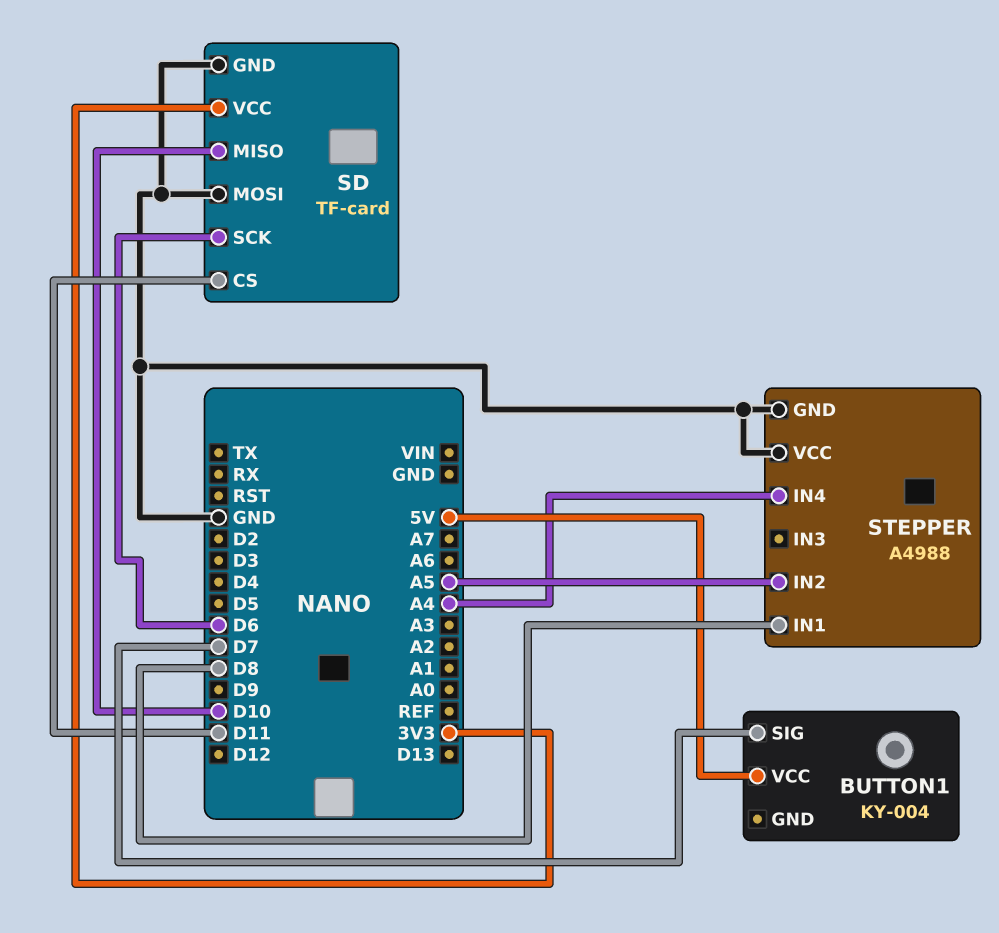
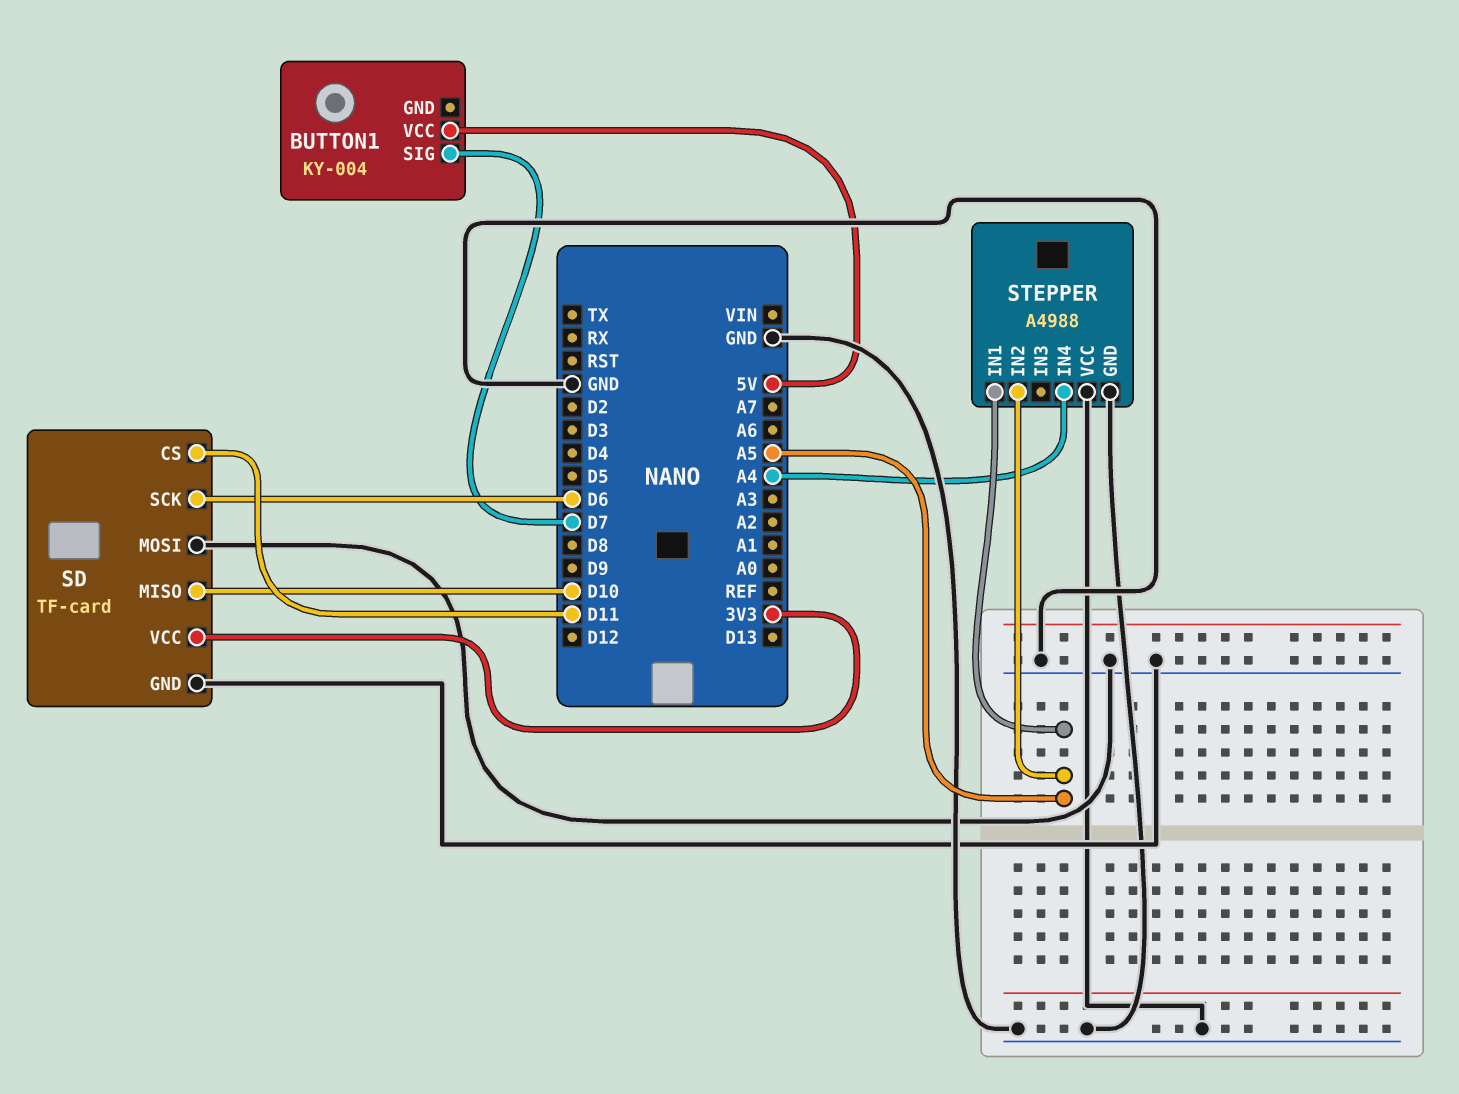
STEPPER pin IN1: D8 -> A5

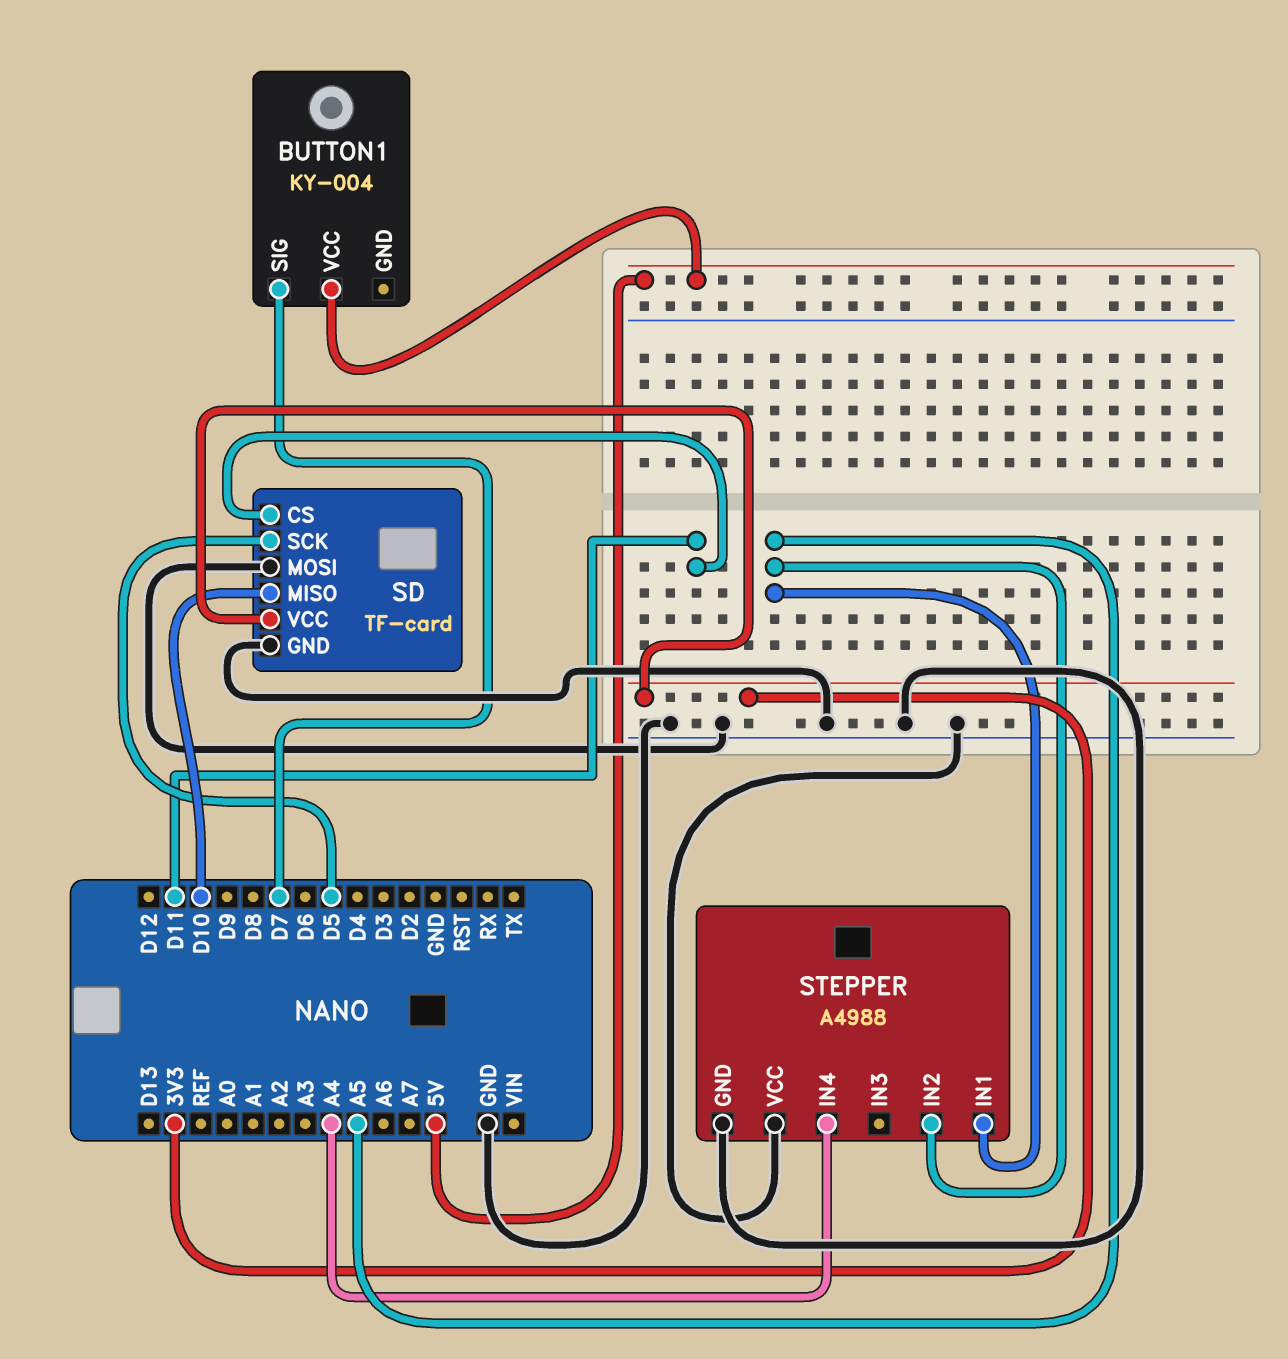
SD pin SCK: D6 -> D5

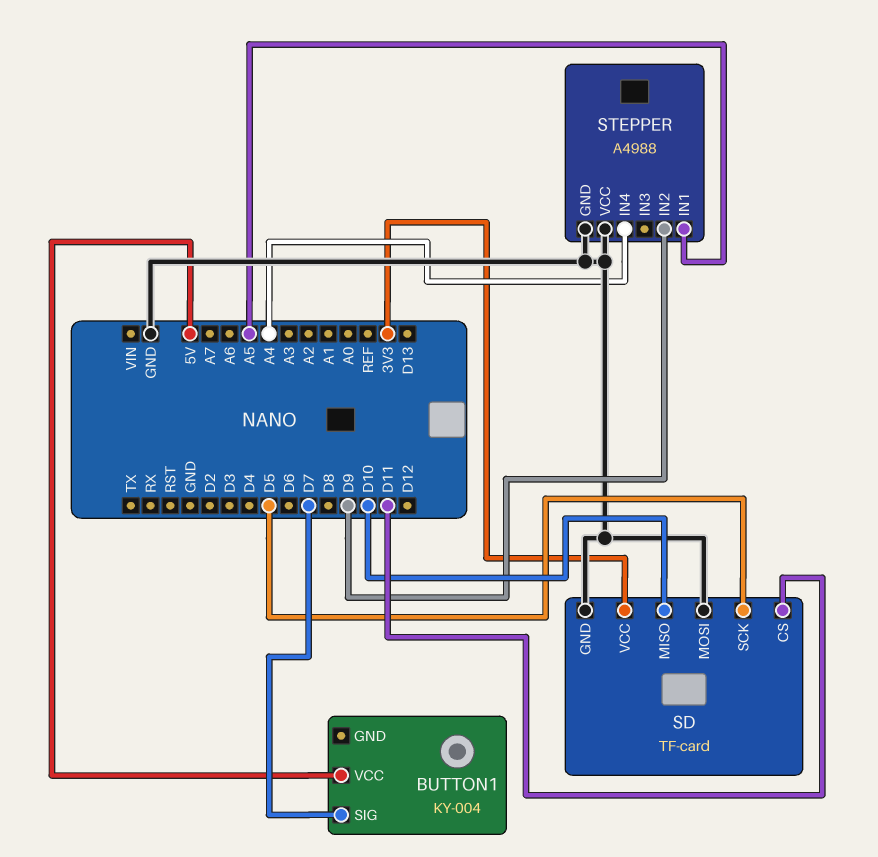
STEPPER pin IN2: A5 -> D9

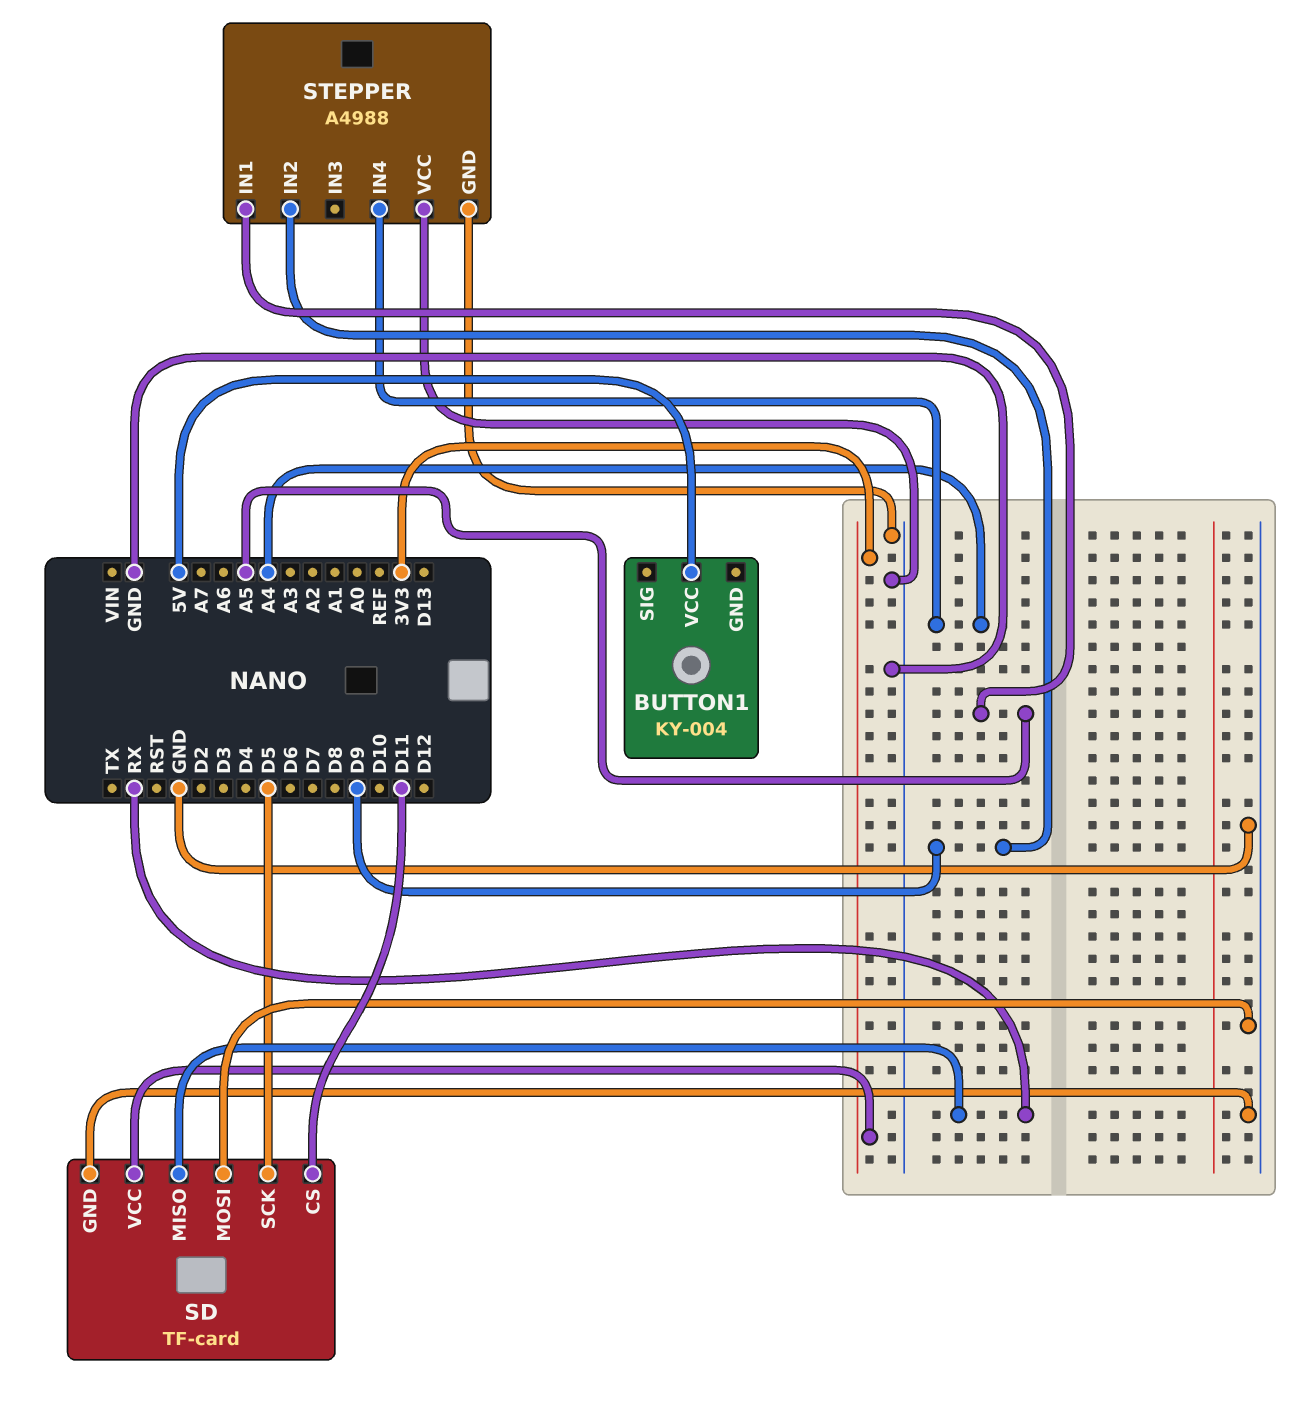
BUTTON1 pin SIG: D7 -> none
SD pin MISO: D10 -> RX

